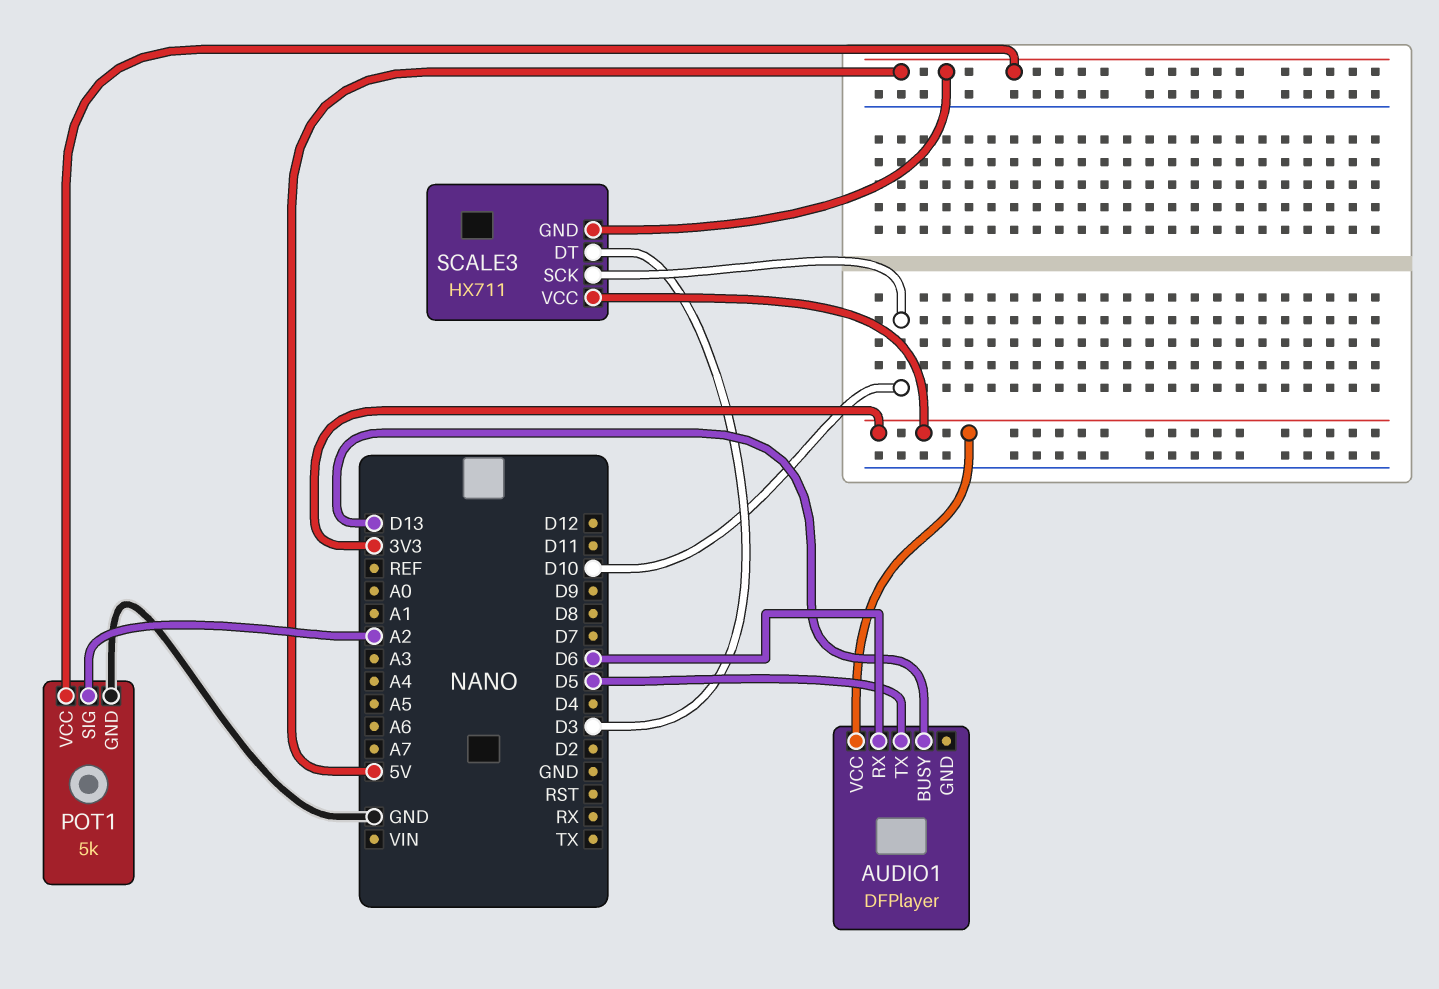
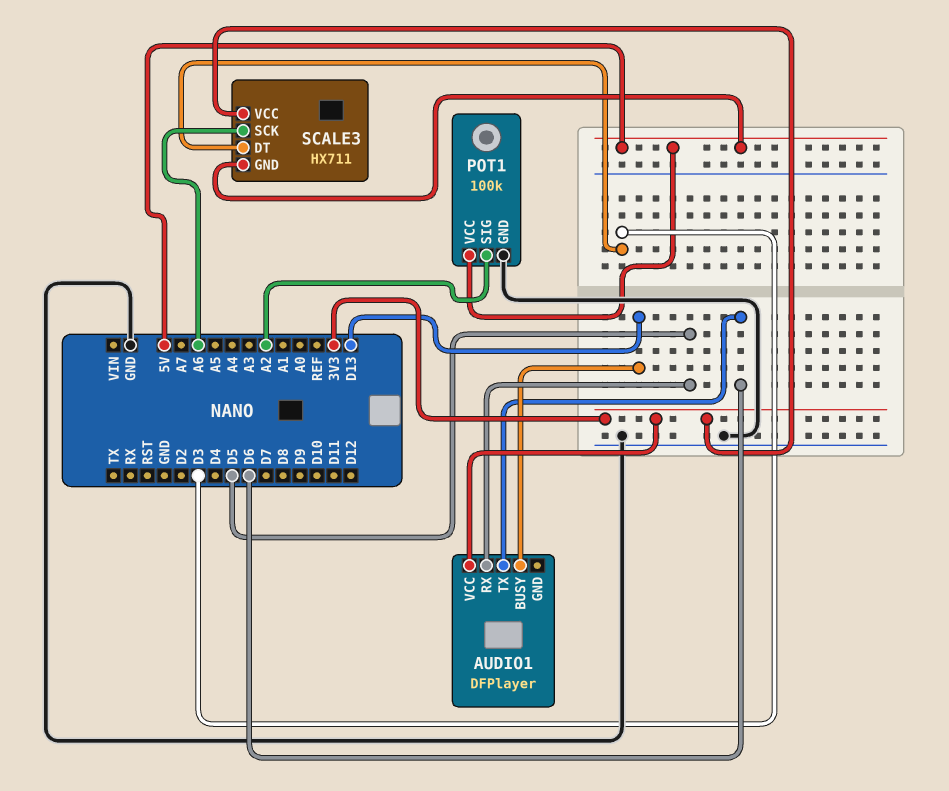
AUDIO1 pin RX: D6 -> D5
AUDIO1 pin TX: D5 -> D6
POT1: 5k -> 100k
SCALE3 pin SCK: D10 -> A6

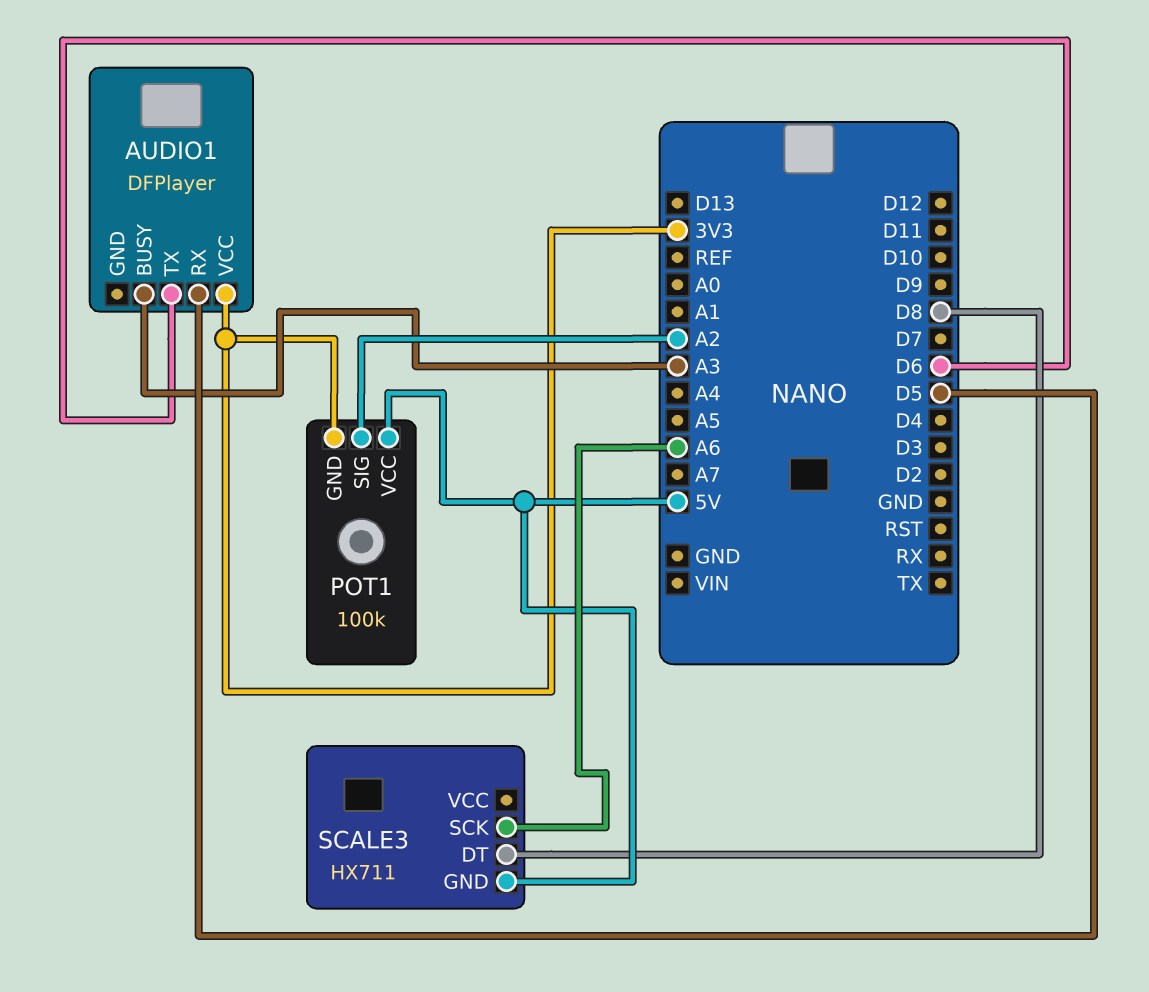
AUDIO1 pin BUSY: D13 -> A3
POT1 pin GND: GND -> 3V3
SCALE3 pin DT: D3 -> D8
SCALE3 pin VCC: 3V3 -> none

